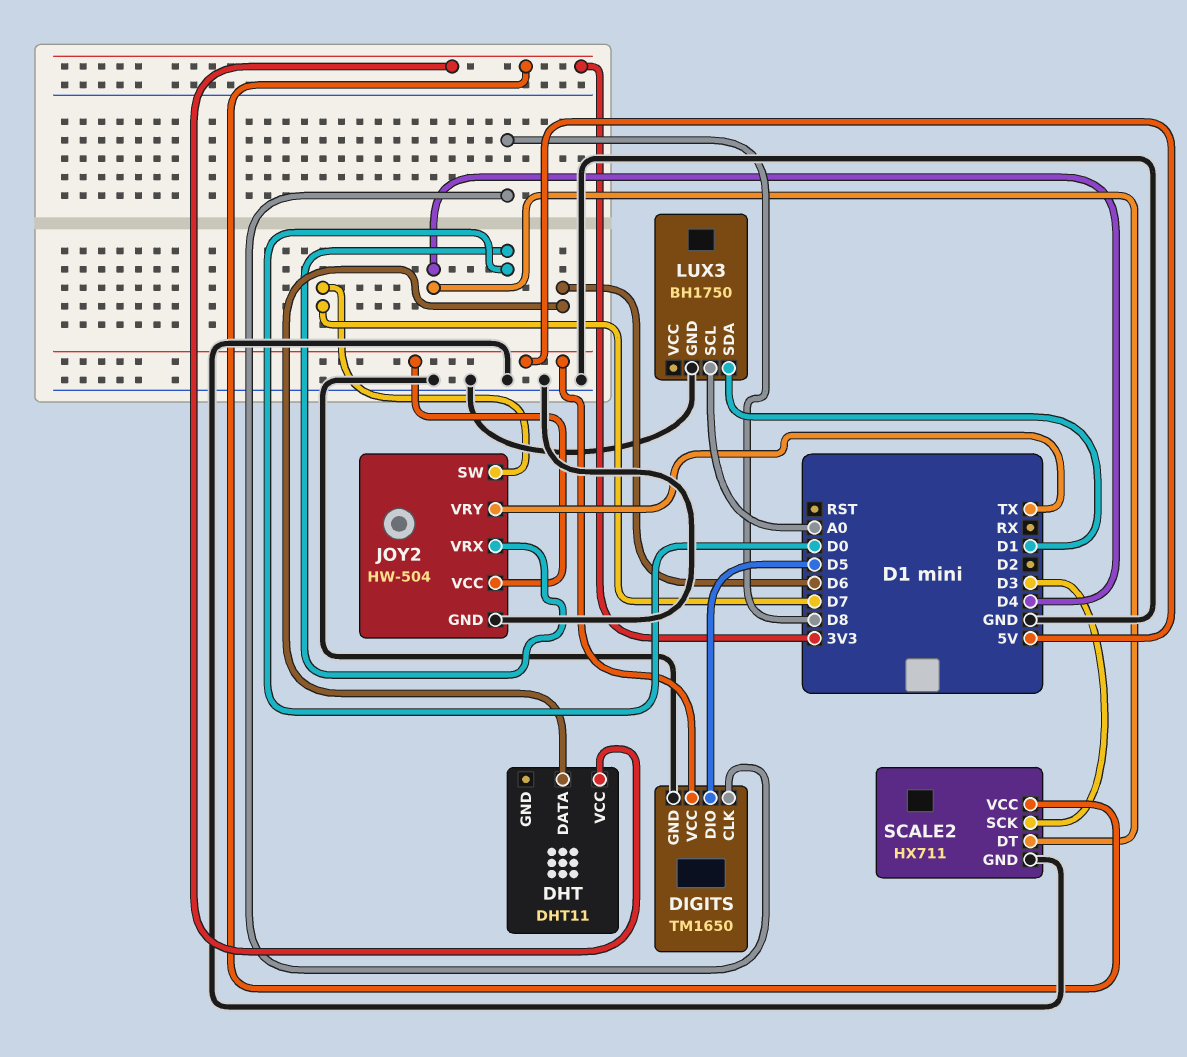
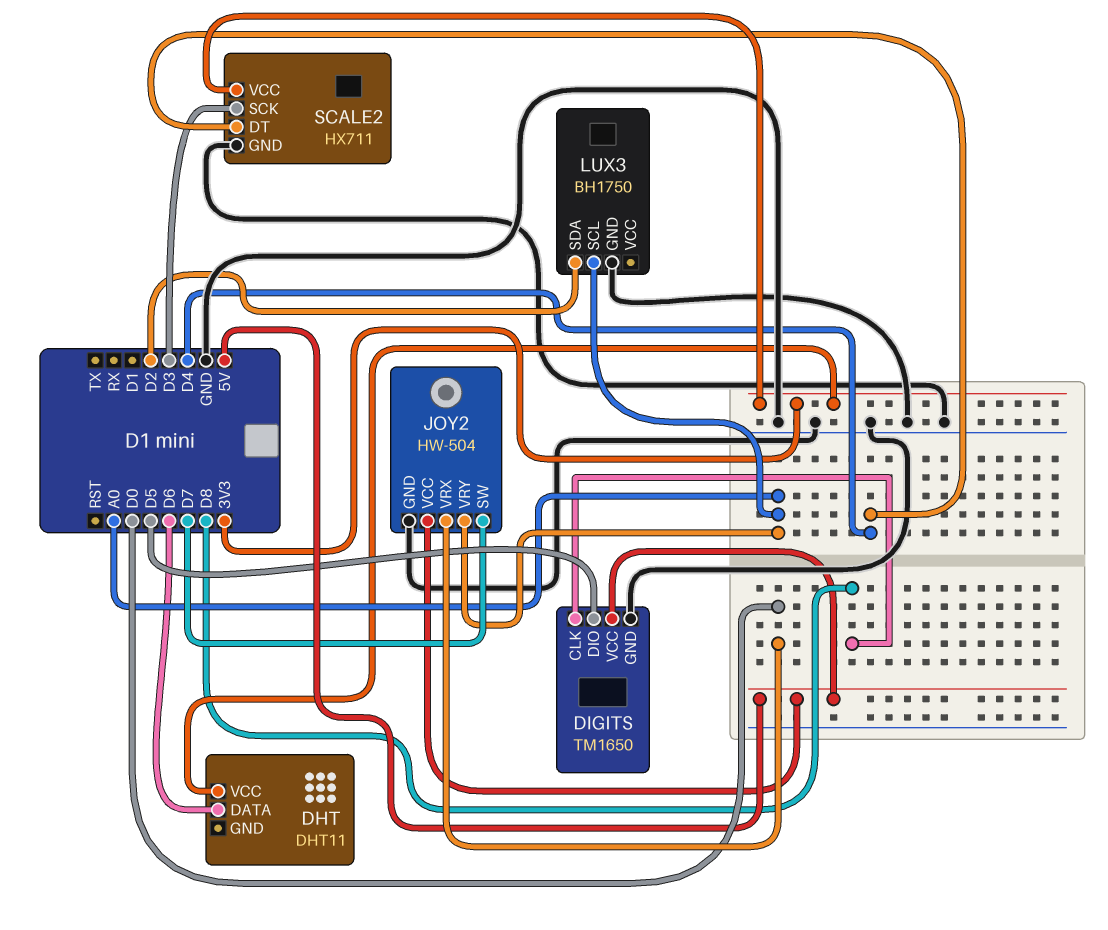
JOY2 pin VRY: TX -> A0
LUX3 pin SDA: D1 -> D2

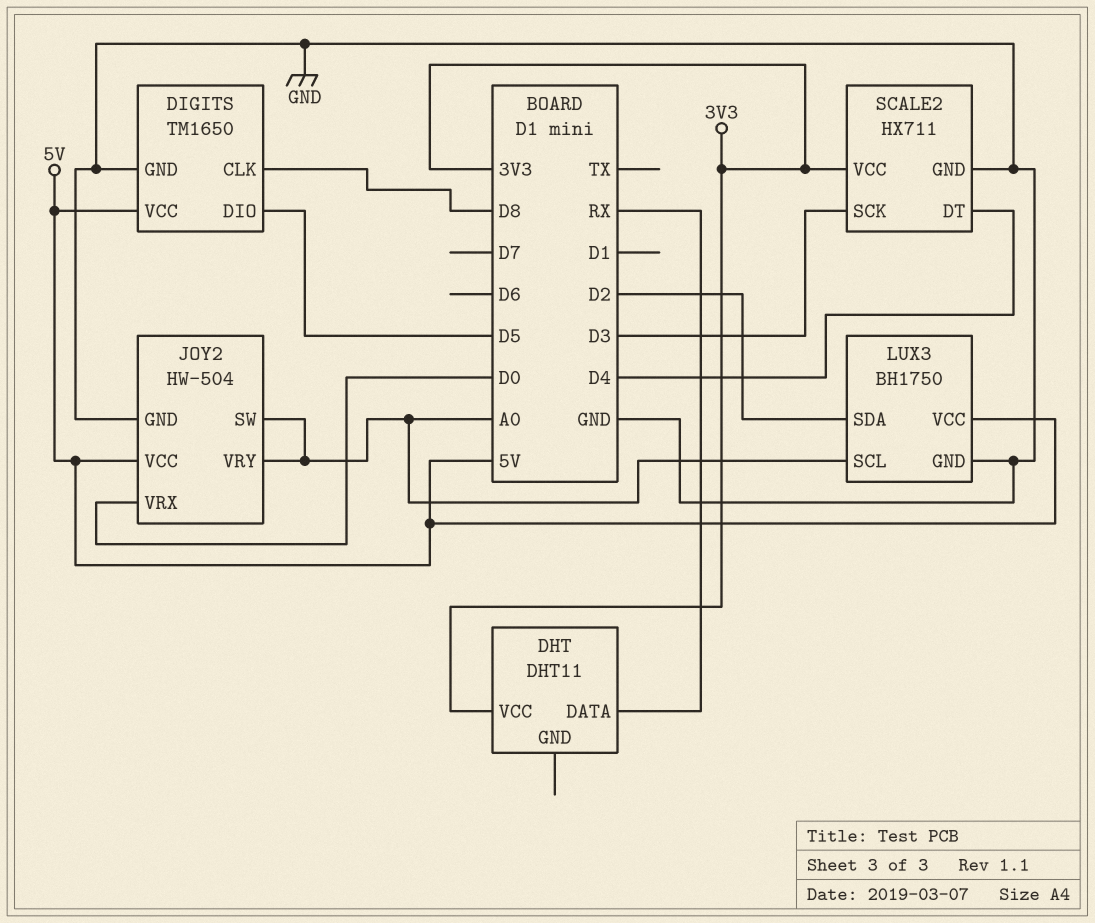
DHT pin DATA: D6 -> RX
JOY2 pin SW: D7 -> A0
LUX3 pin VCC: none -> 5V

